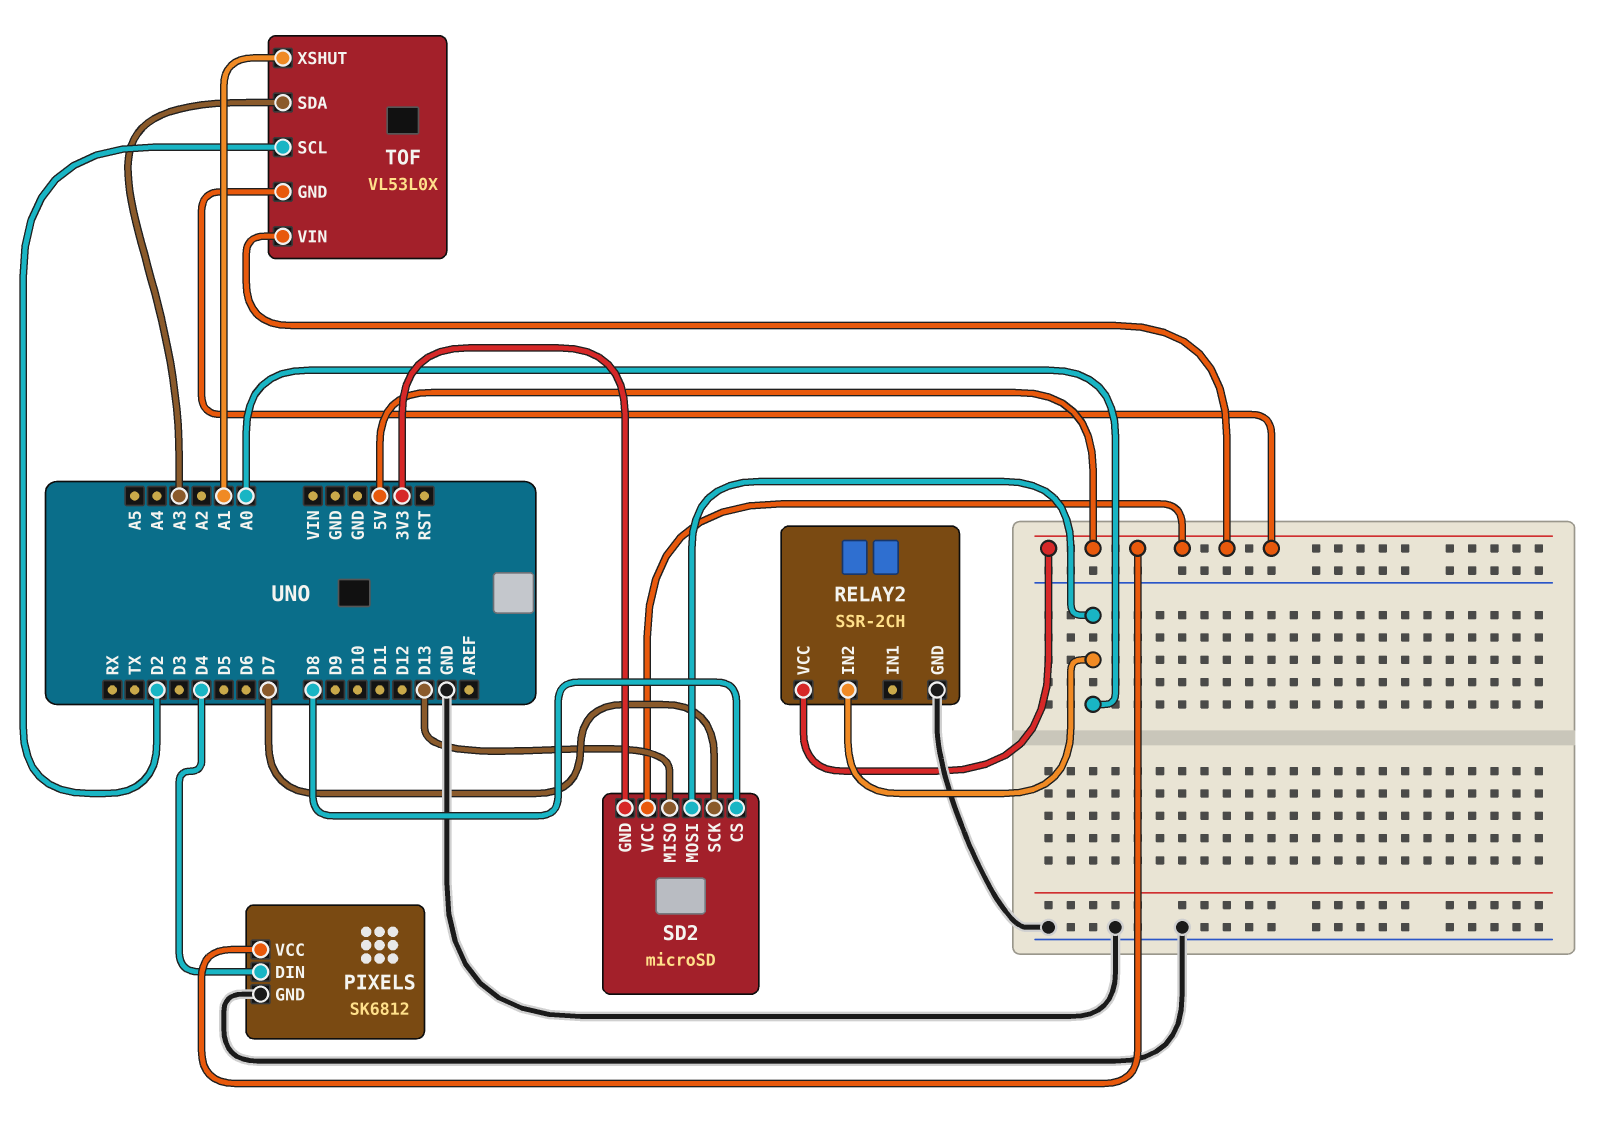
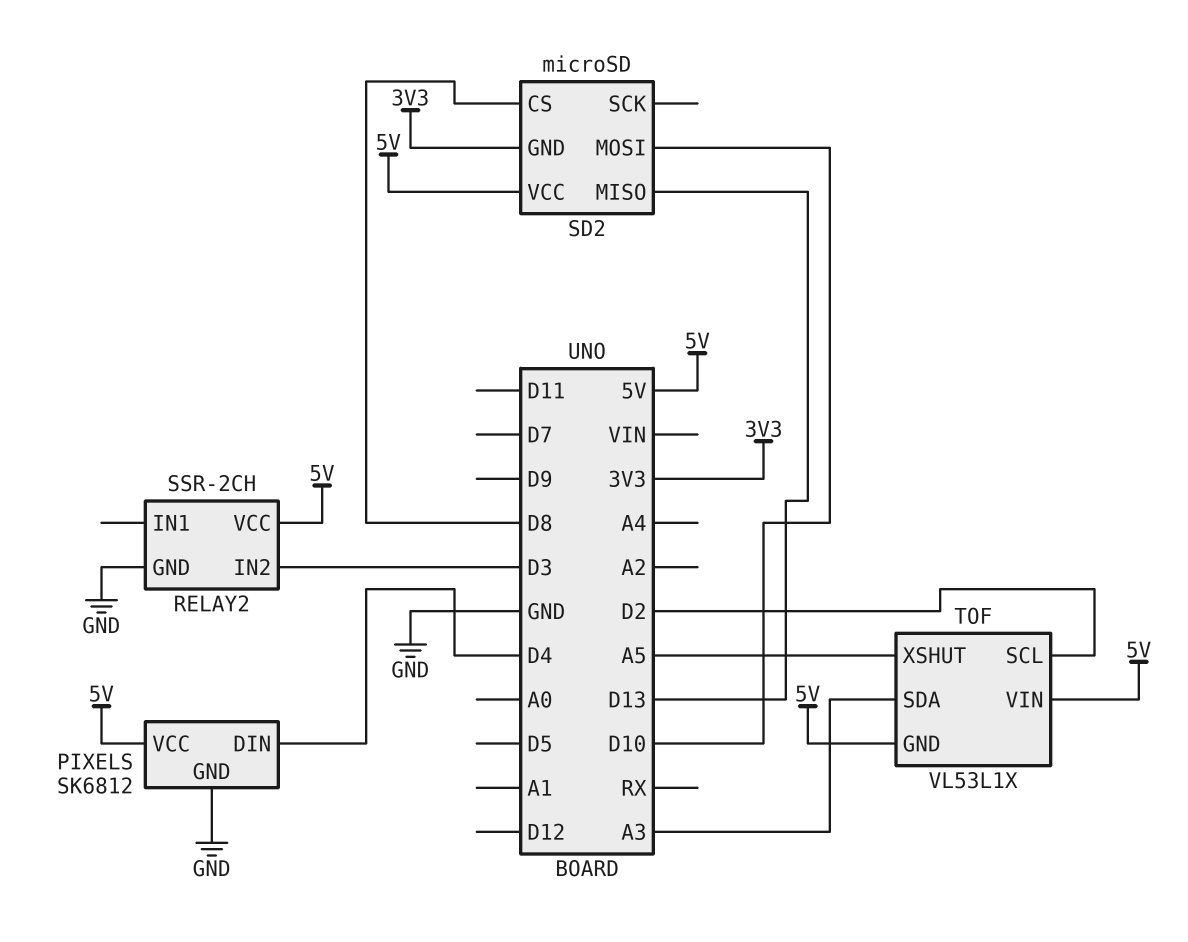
RELAY2 pin IN2: A0 -> D3
SD2 pin MOSI: A0 -> D10
SD2 pin SCK: D7 -> none
TOF: VL53L0X -> VL53L1X
TOF pin XSHUT: A1 -> A5

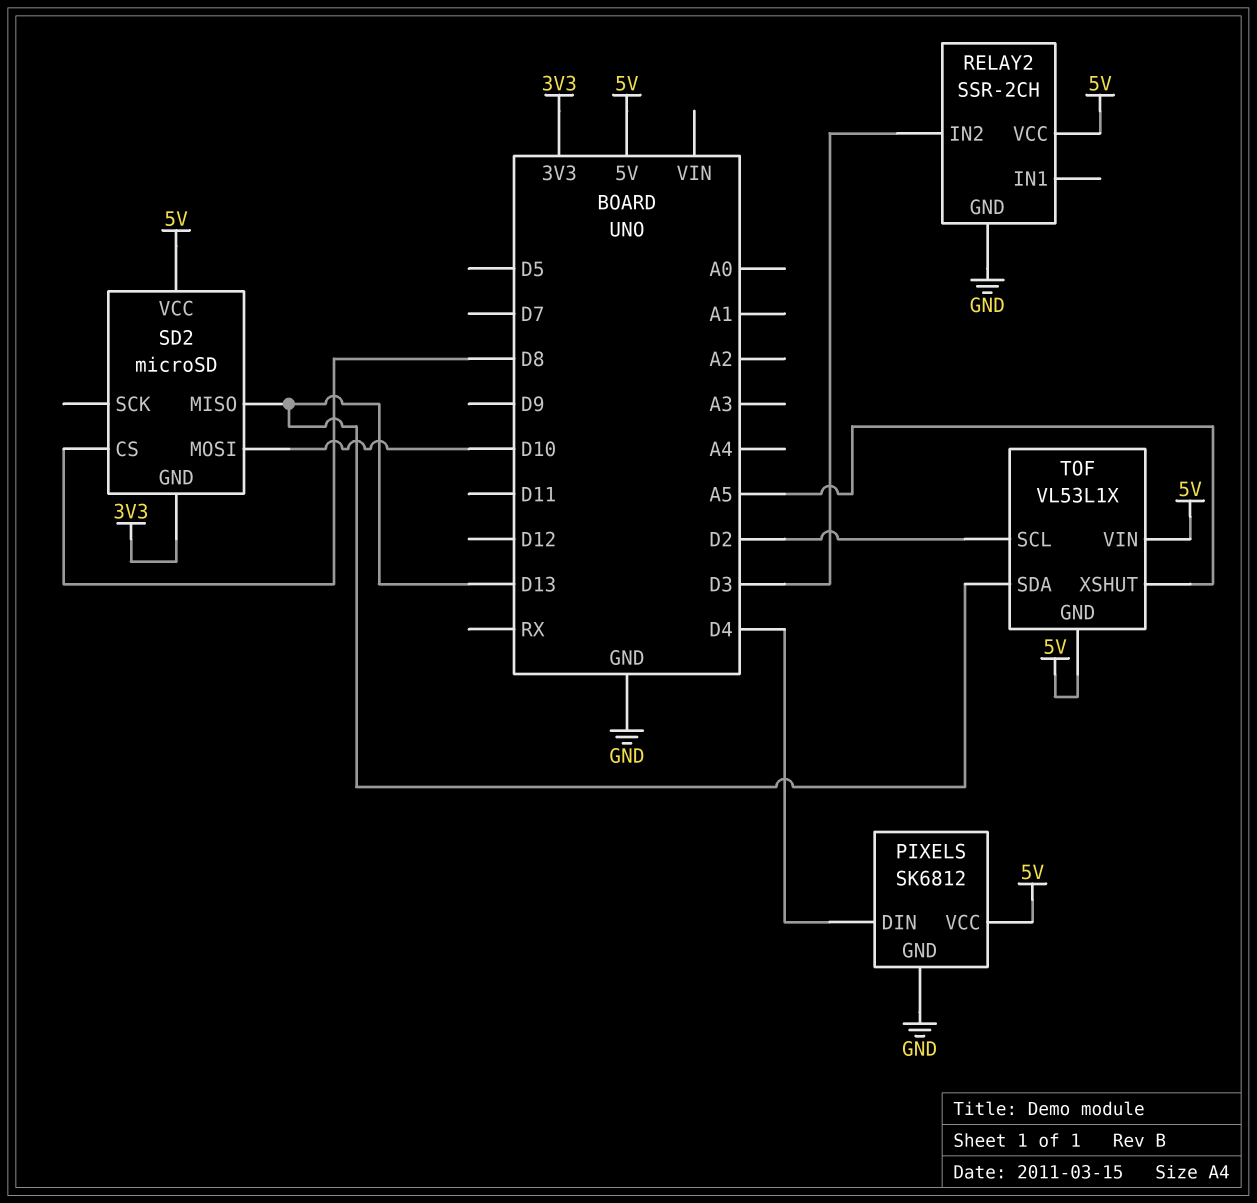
TOF pin SDA: A3 -> D13

